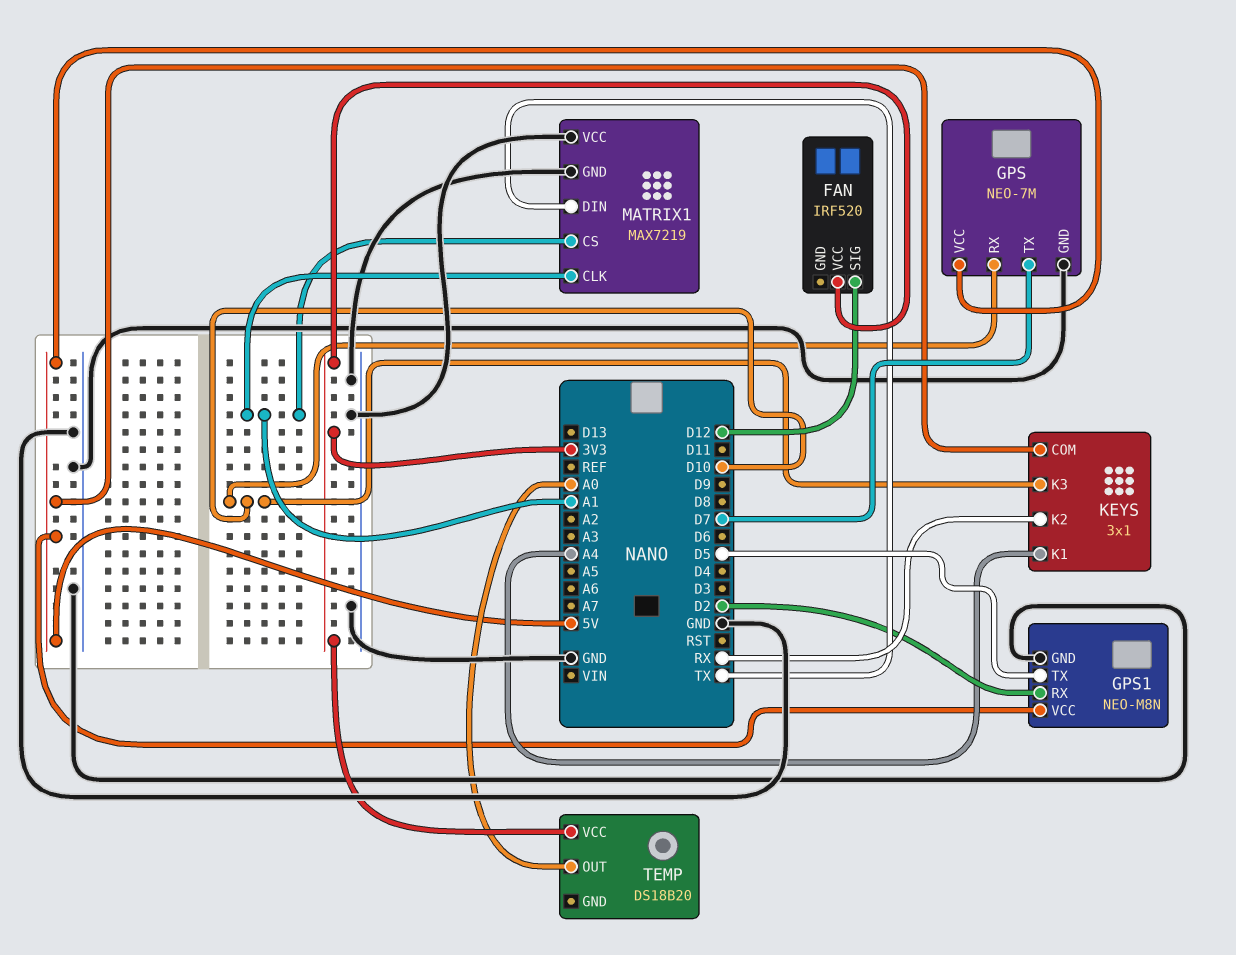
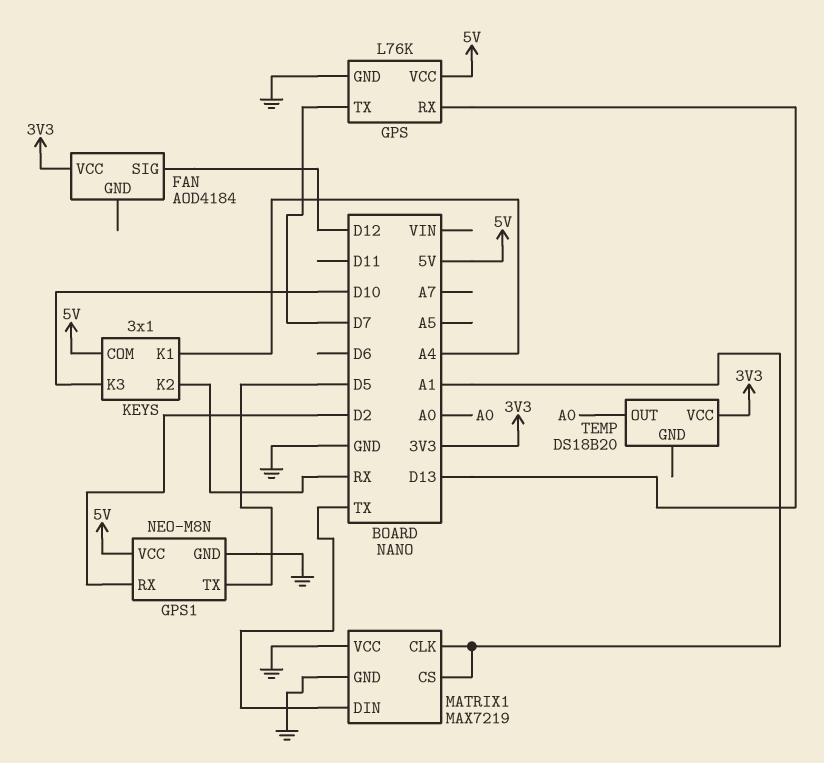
FAN: IRF520 -> AOD4184
GPS: NEO-7M -> L76K
GPS pin RX: D10 -> D13

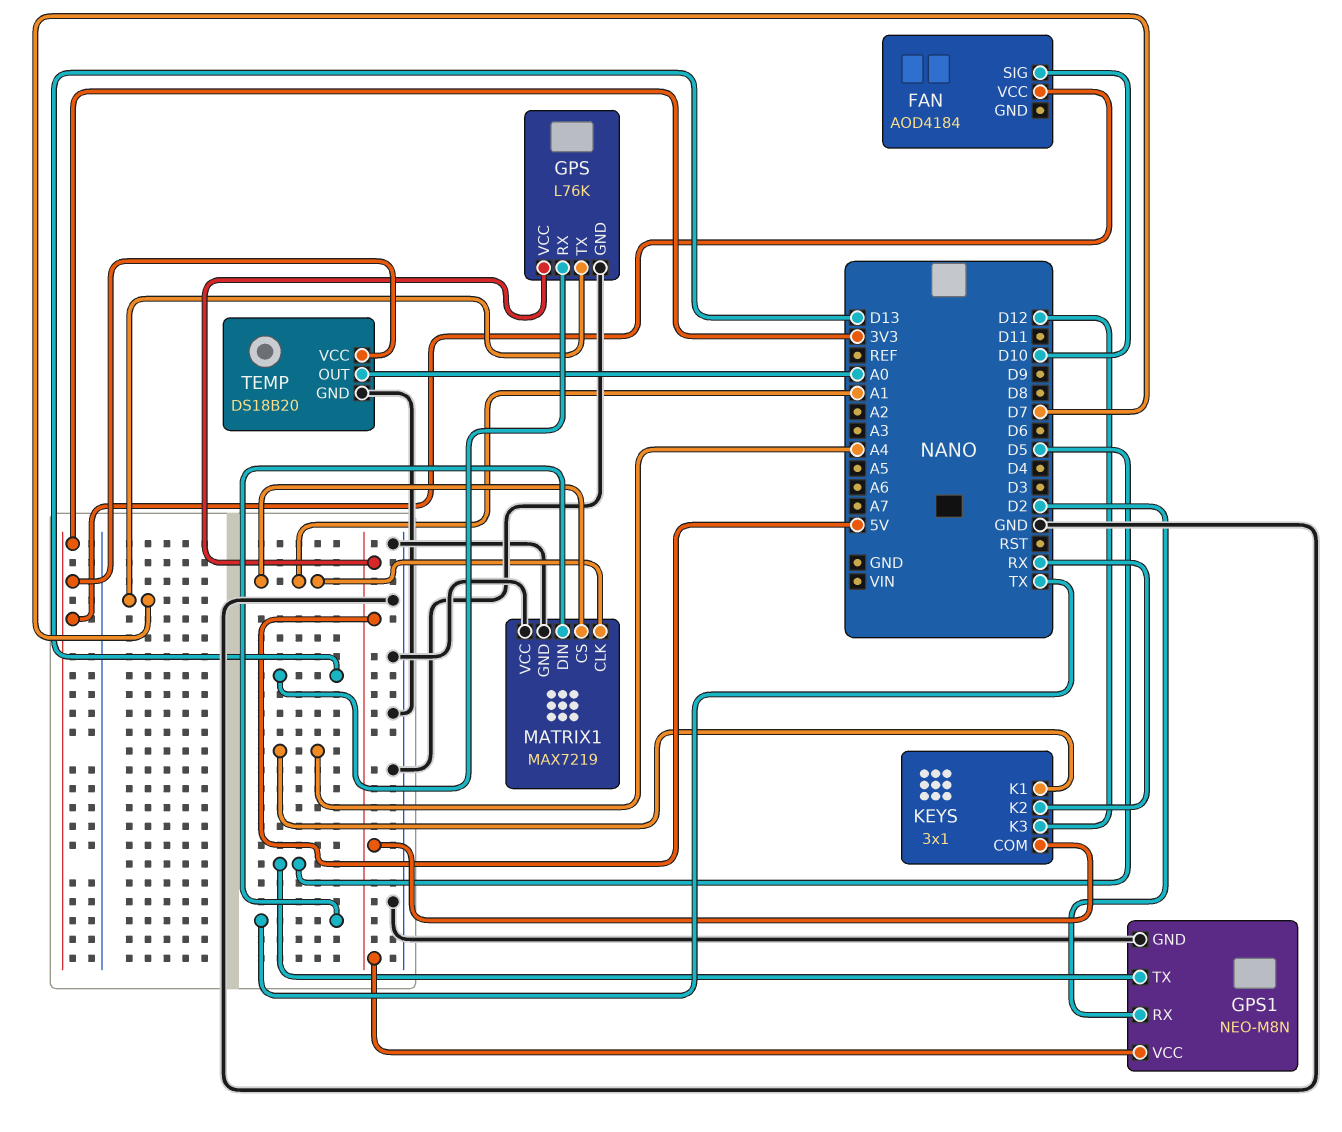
FAN pin SIG: D12 -> D10
KEYS pin K3: D10 -> D12
TEMP pin GND: none -> GND

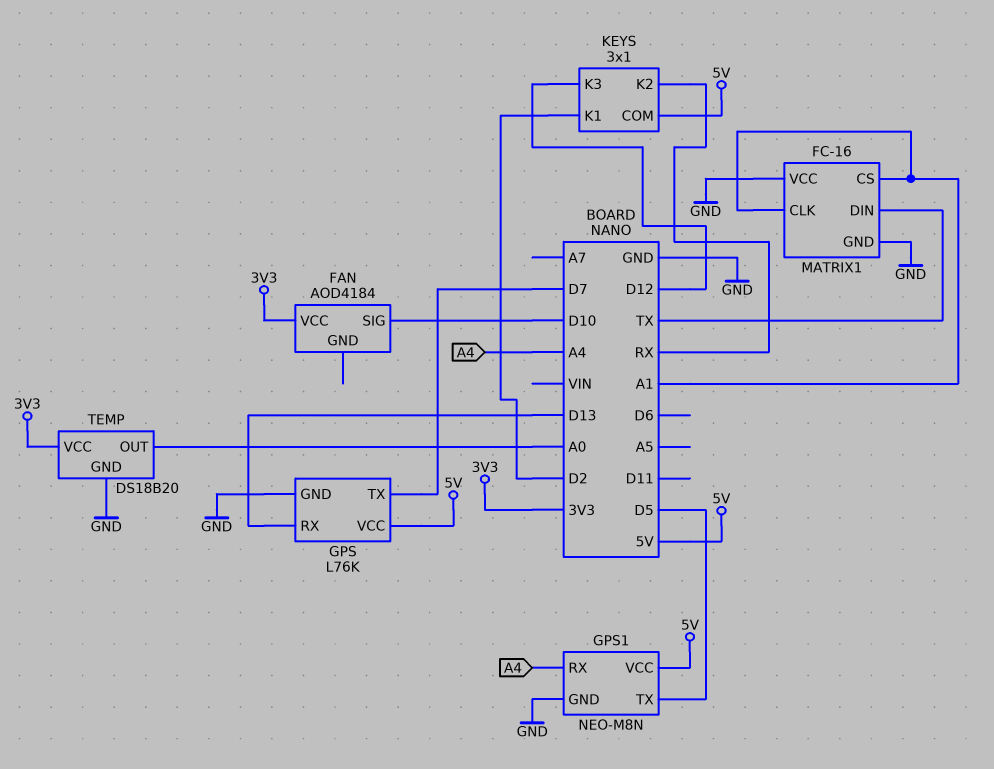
GPS1 pin RX: D2 -> A4
KEYS pin K1: A4 -> D2
MATRIX1: MAX7219 -> FC-16

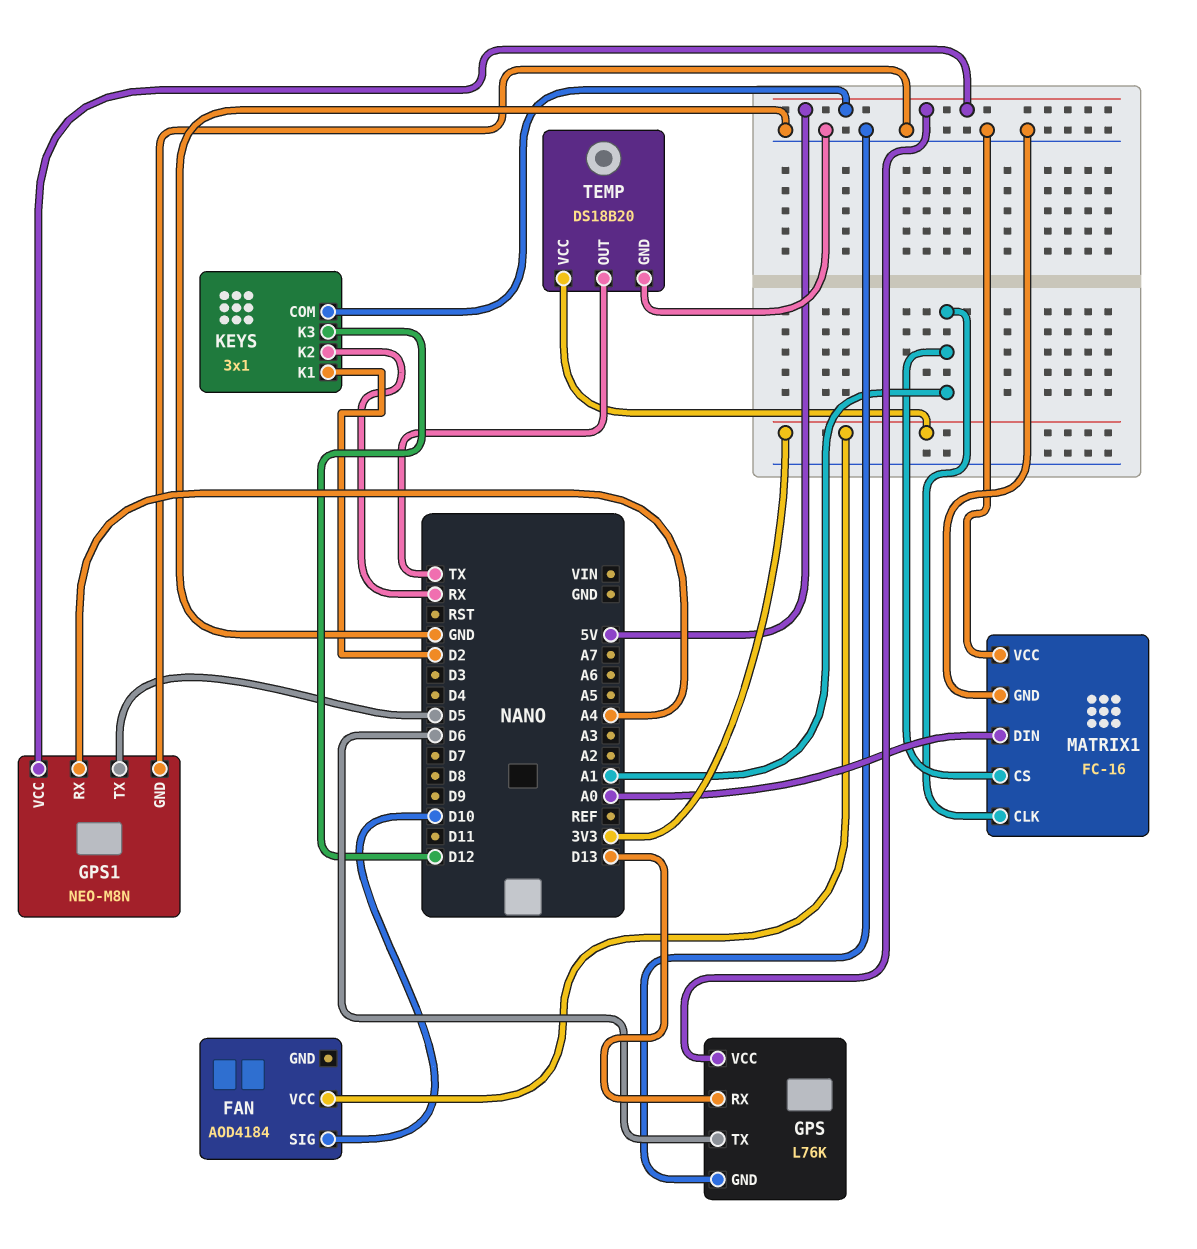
GPS pin TX: D7 -> D6
MATRIX1 pin DIN: TX -> A0
TEMP pin OUT: A0 -> TX

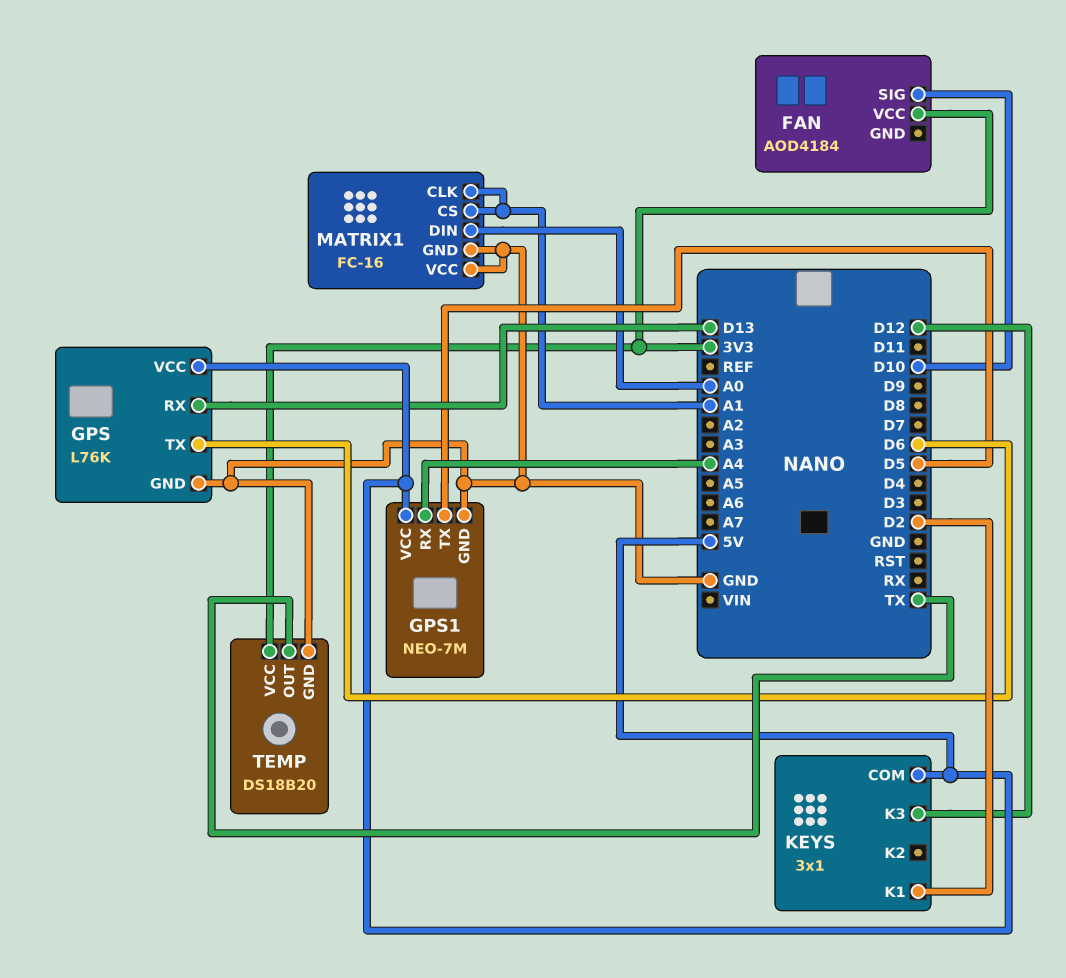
GPS1: NEO-M8N -> NEO-7M
KEYS pin K2: RX -> none

